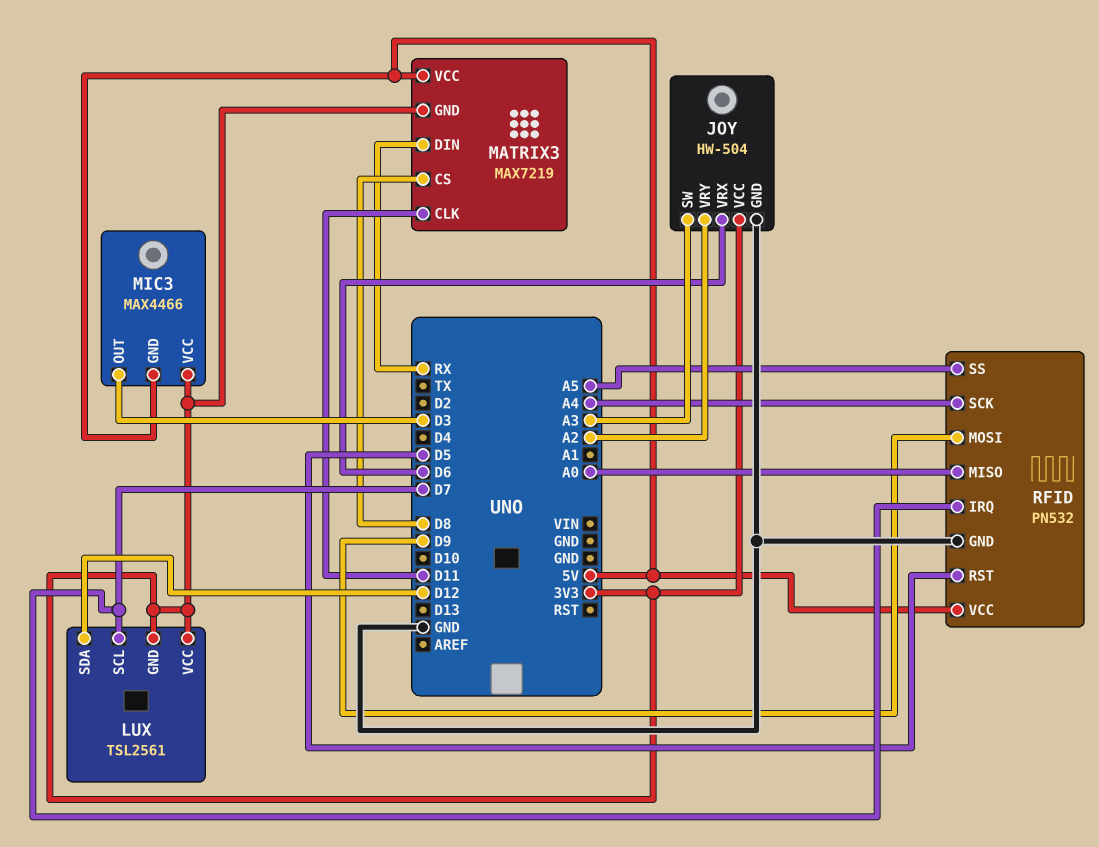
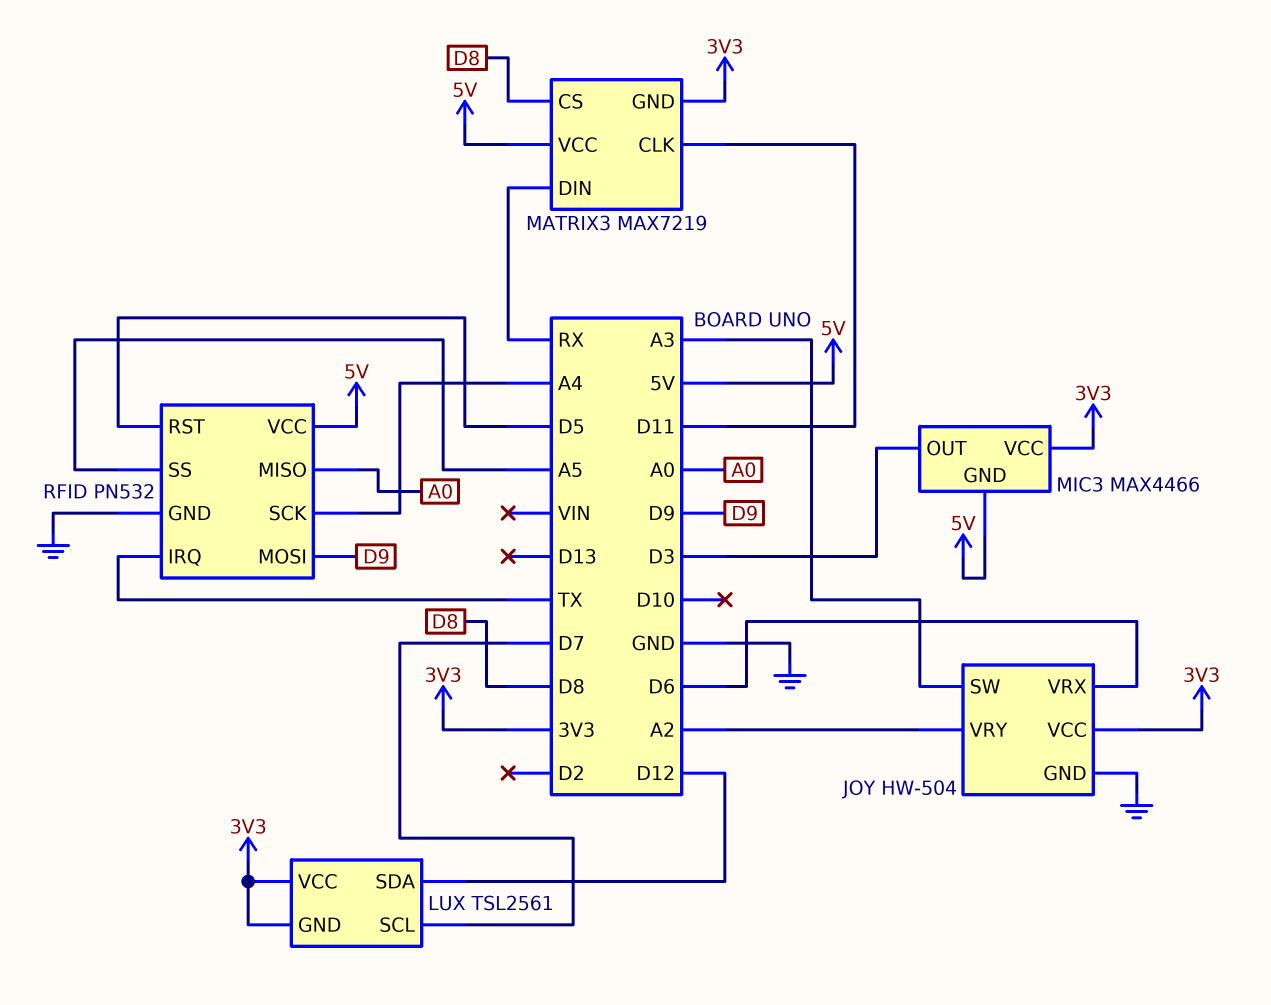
RFID pin IRQ: D7 -> TX

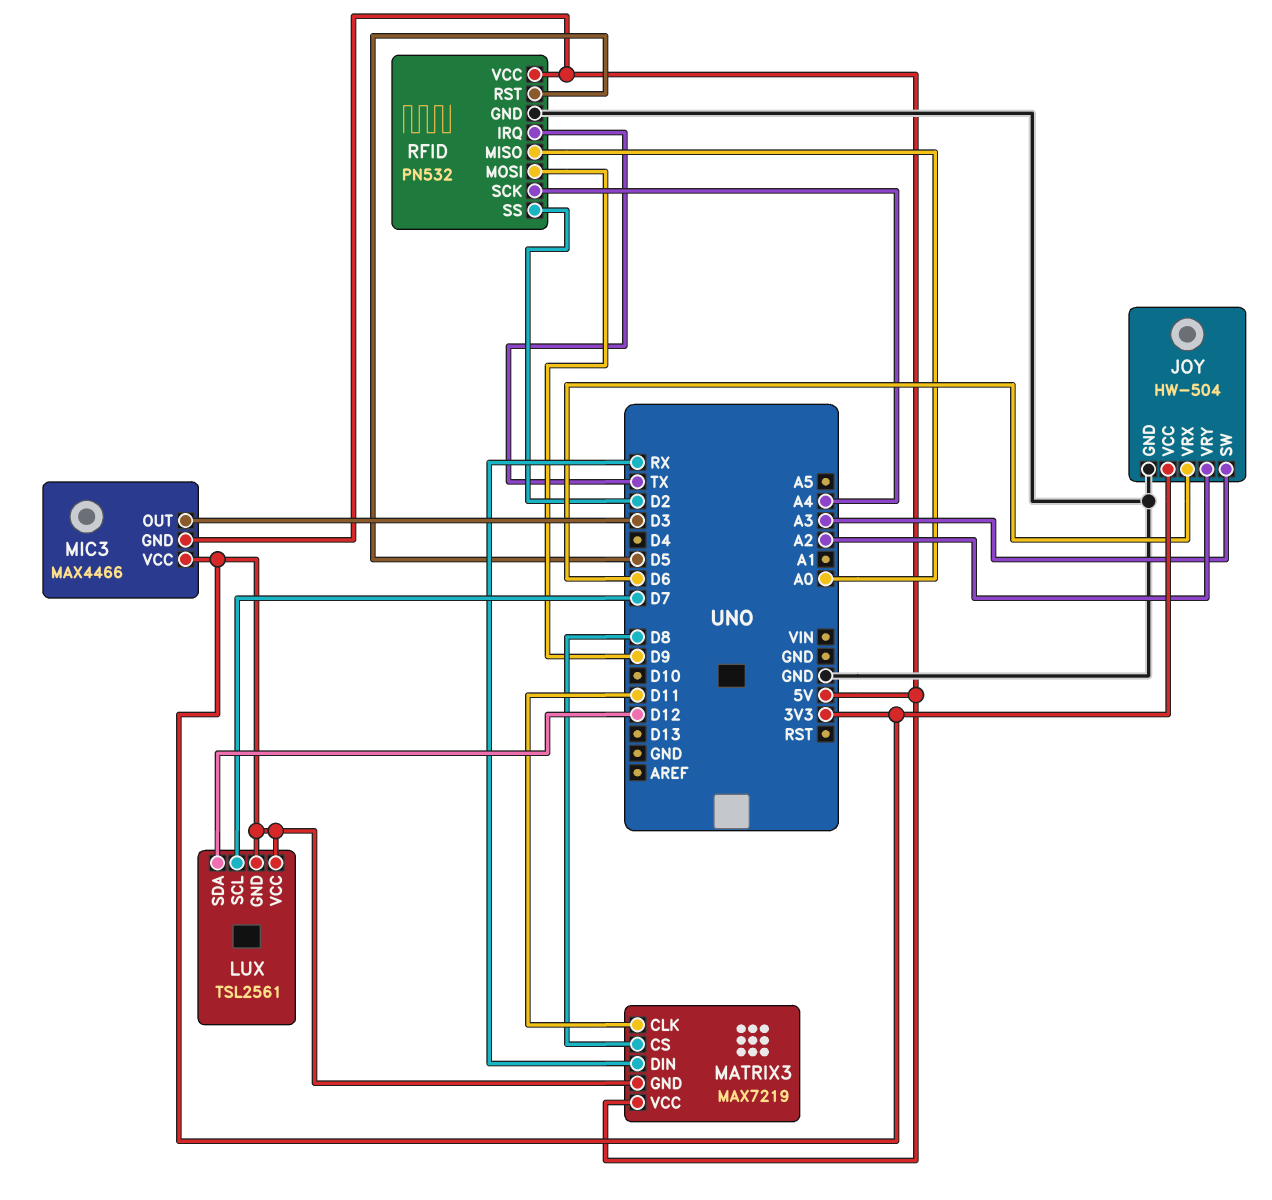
RFID pin SS: A5 -> D2

